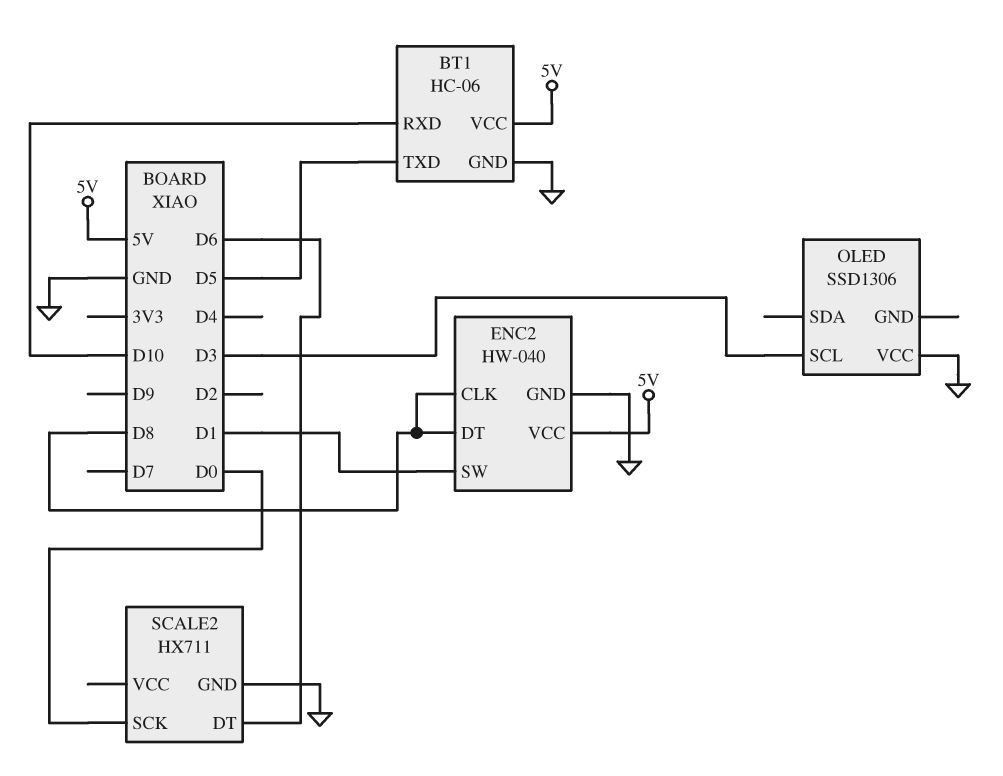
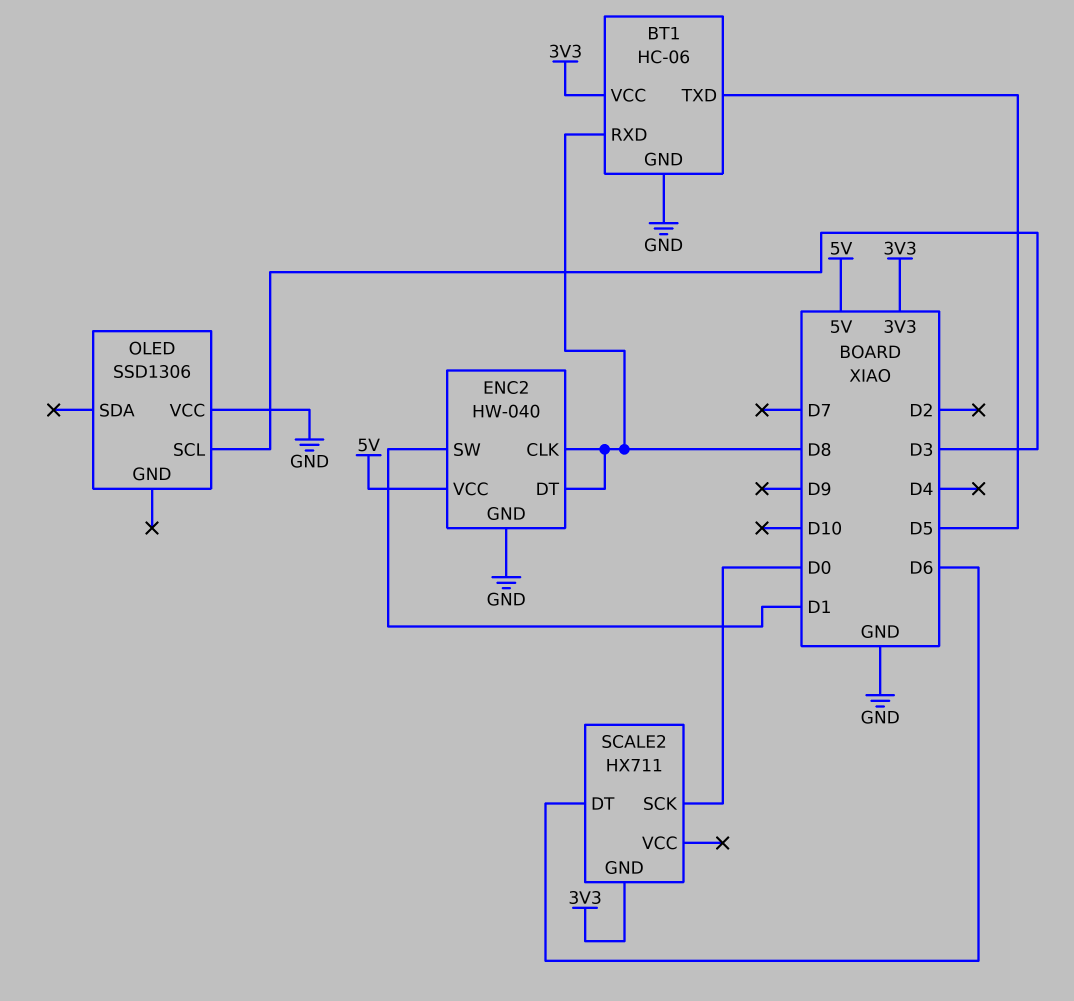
BT1 pin RXD: D10 -> D8
BT1 pin VCC: 5V -> 3V3
SCALE2 pin GND: GND -> 3V3

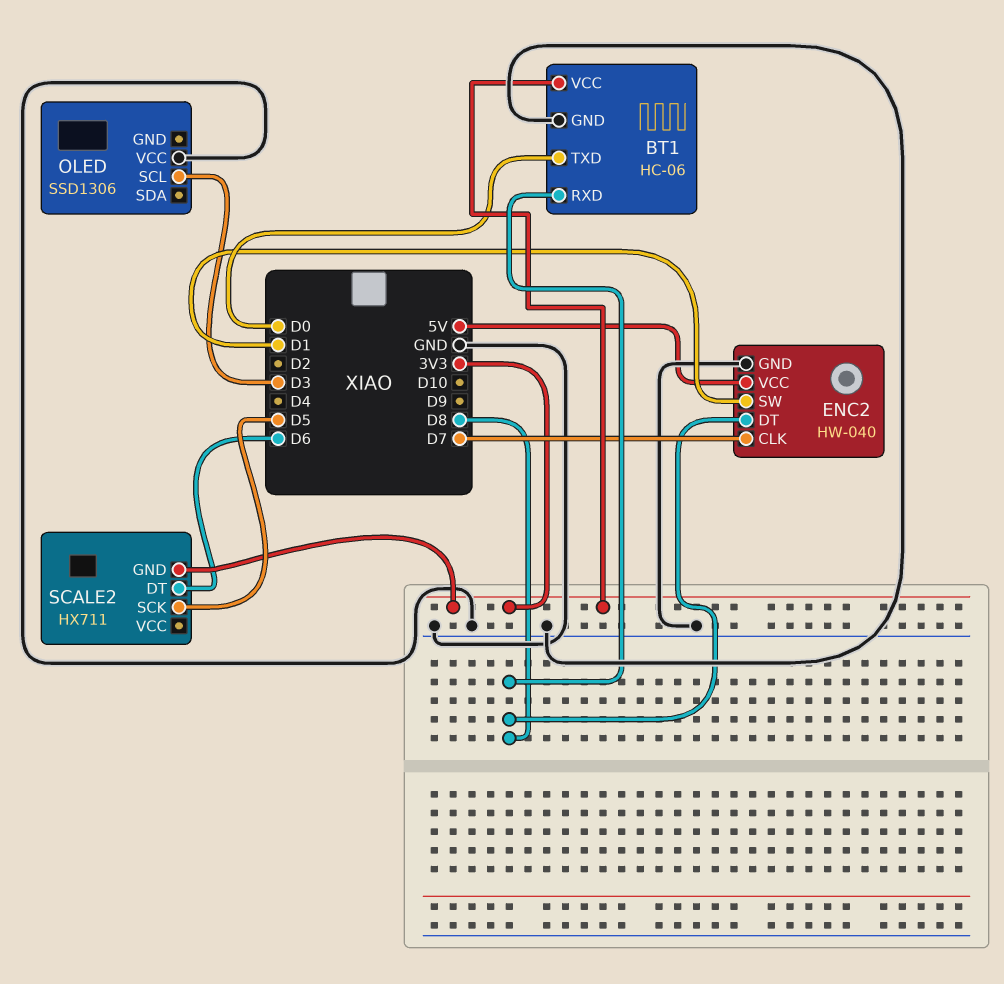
BT1 pin TXD: D5 -> D0
ENC2 pin CLK: D8 -> D7
SCALE2 pin SCK: D0 -> D5

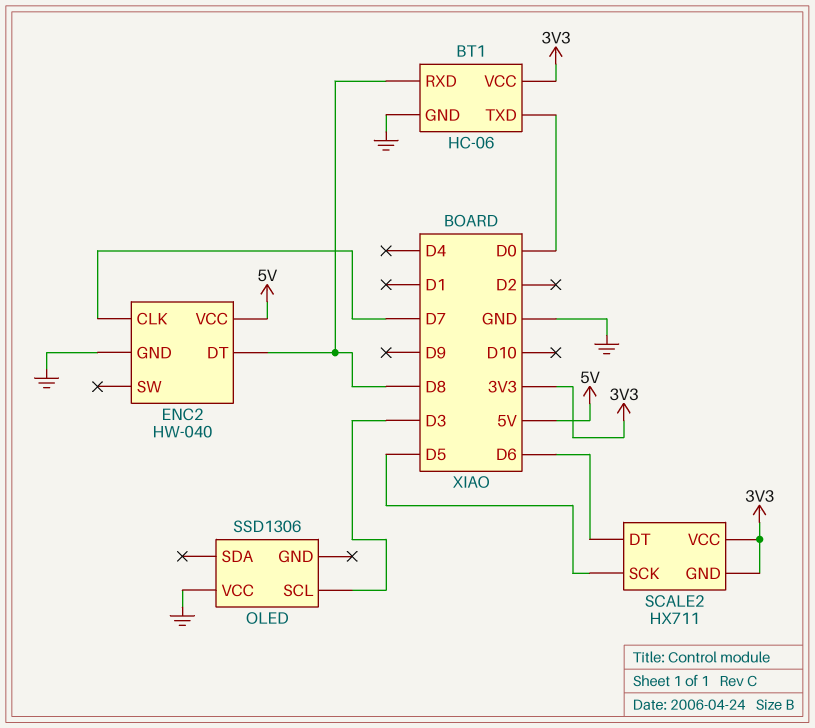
ENC2 pin SW: D1 -> none
SCALE2 pin VCC: none -> 3V3

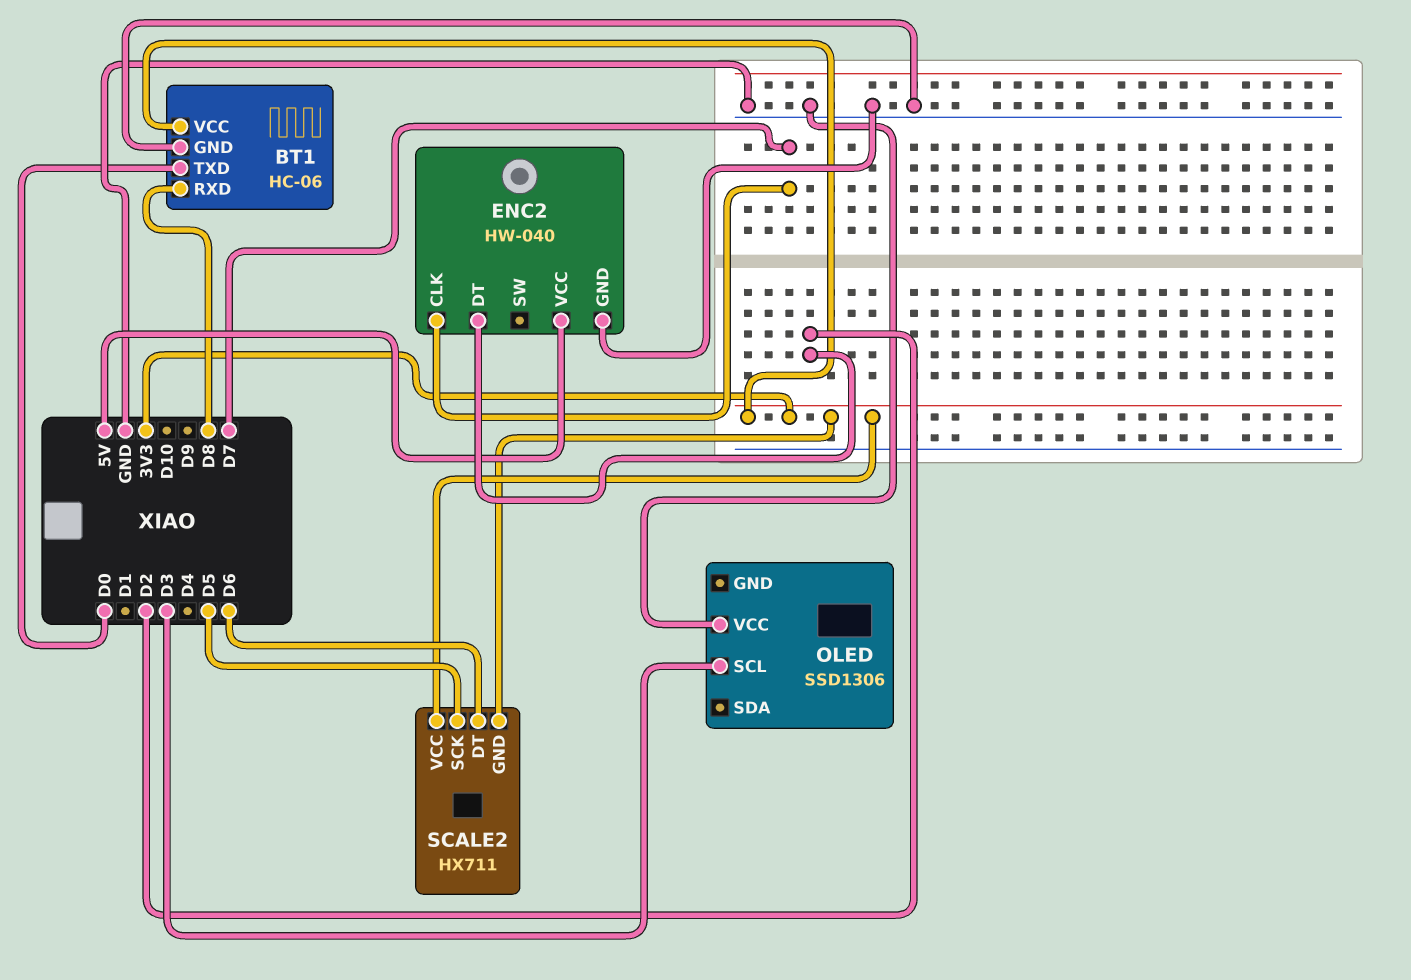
ENC2 pin DT: D8 -> D2

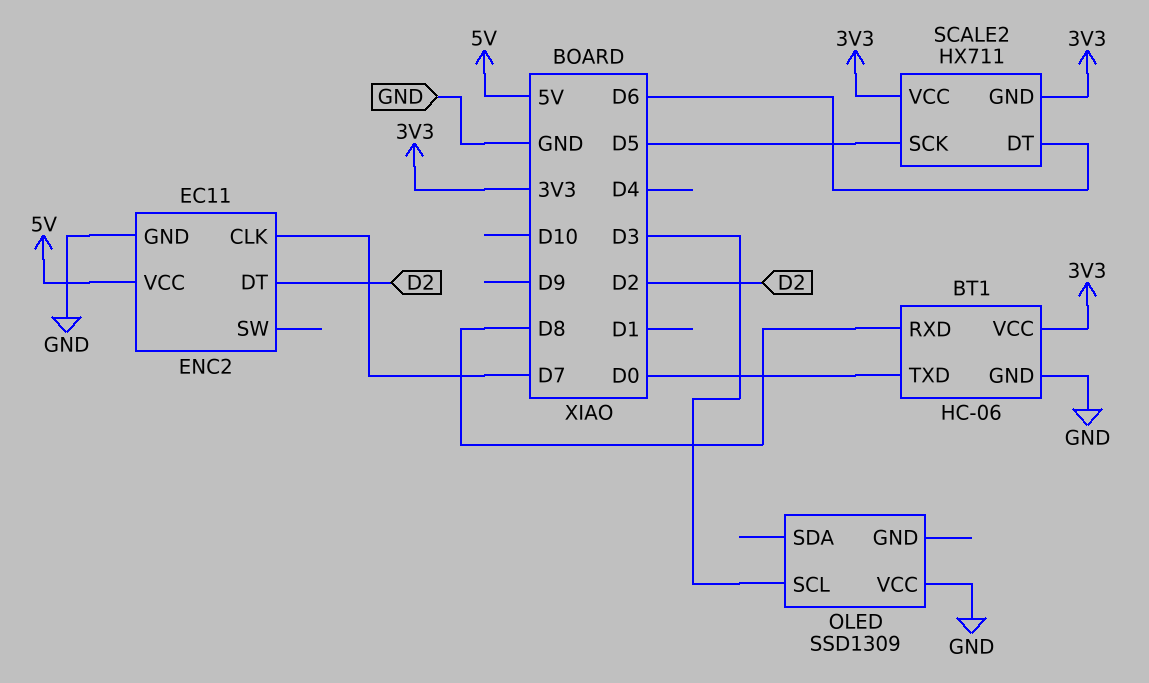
ENC2: HW-040 -> EC11
OLED: SSD1306 -> SSD1309

